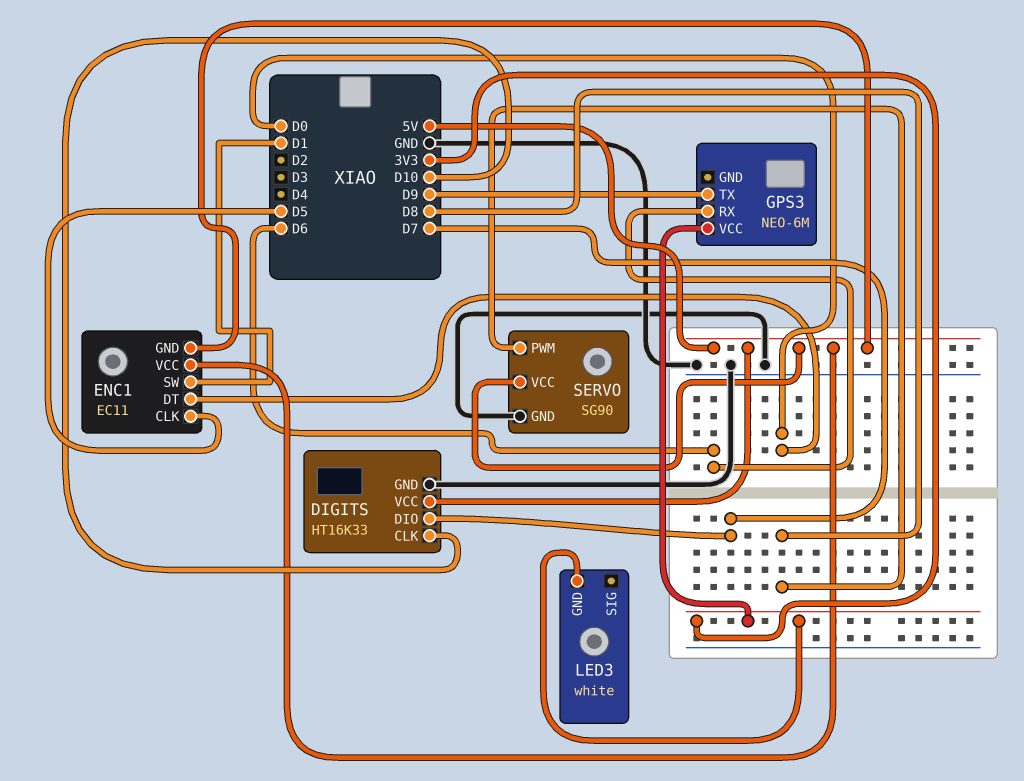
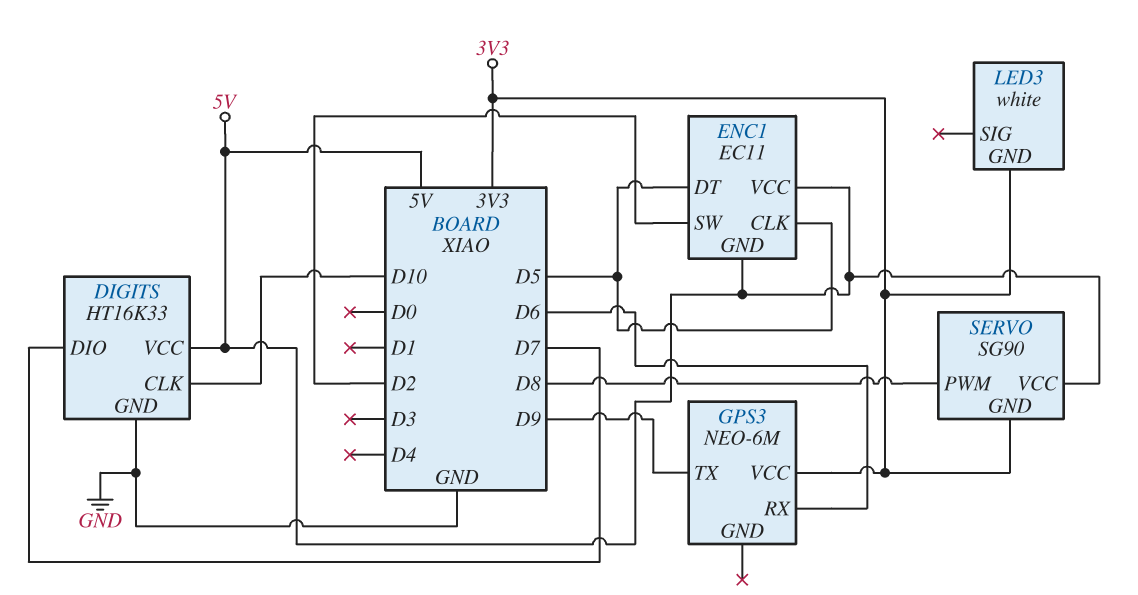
ENC1 pin DT: D0 -> D5
ENC1 pin SW: D1 -> D2
SERVO pin GND: GND -> 3V3

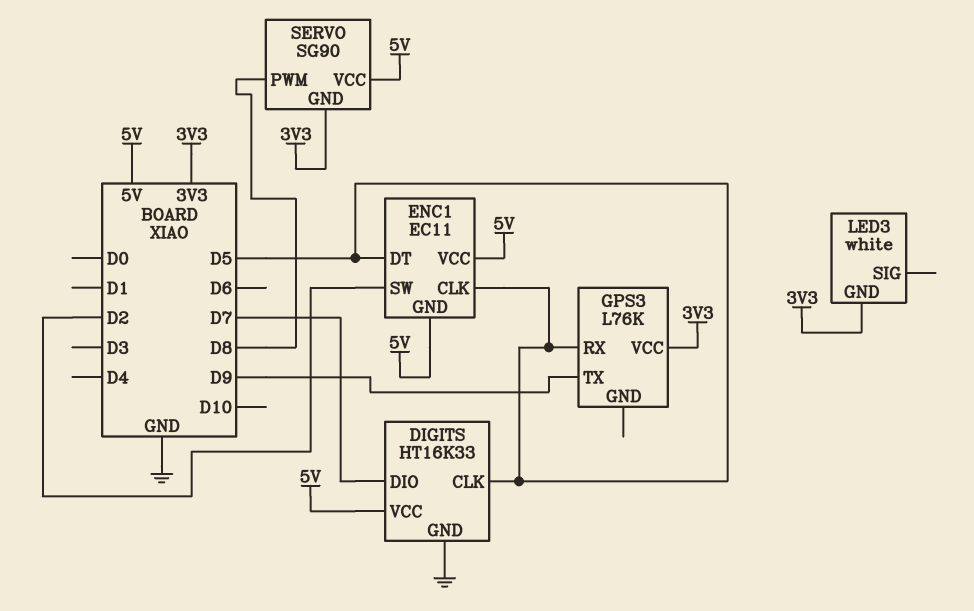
DIGITS pin CLK: D10 -> D5
GPS3: NEO-6M -> L76K
GPS3 pin RX: D6 -> D5

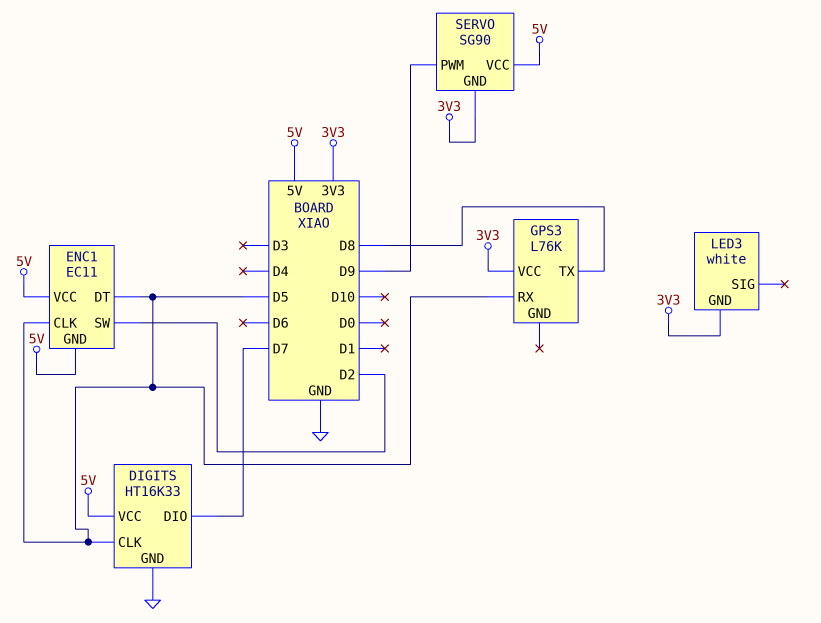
GPS3 pin TX: D9 -> D8
SERVO pin PWM: D8 -> D9

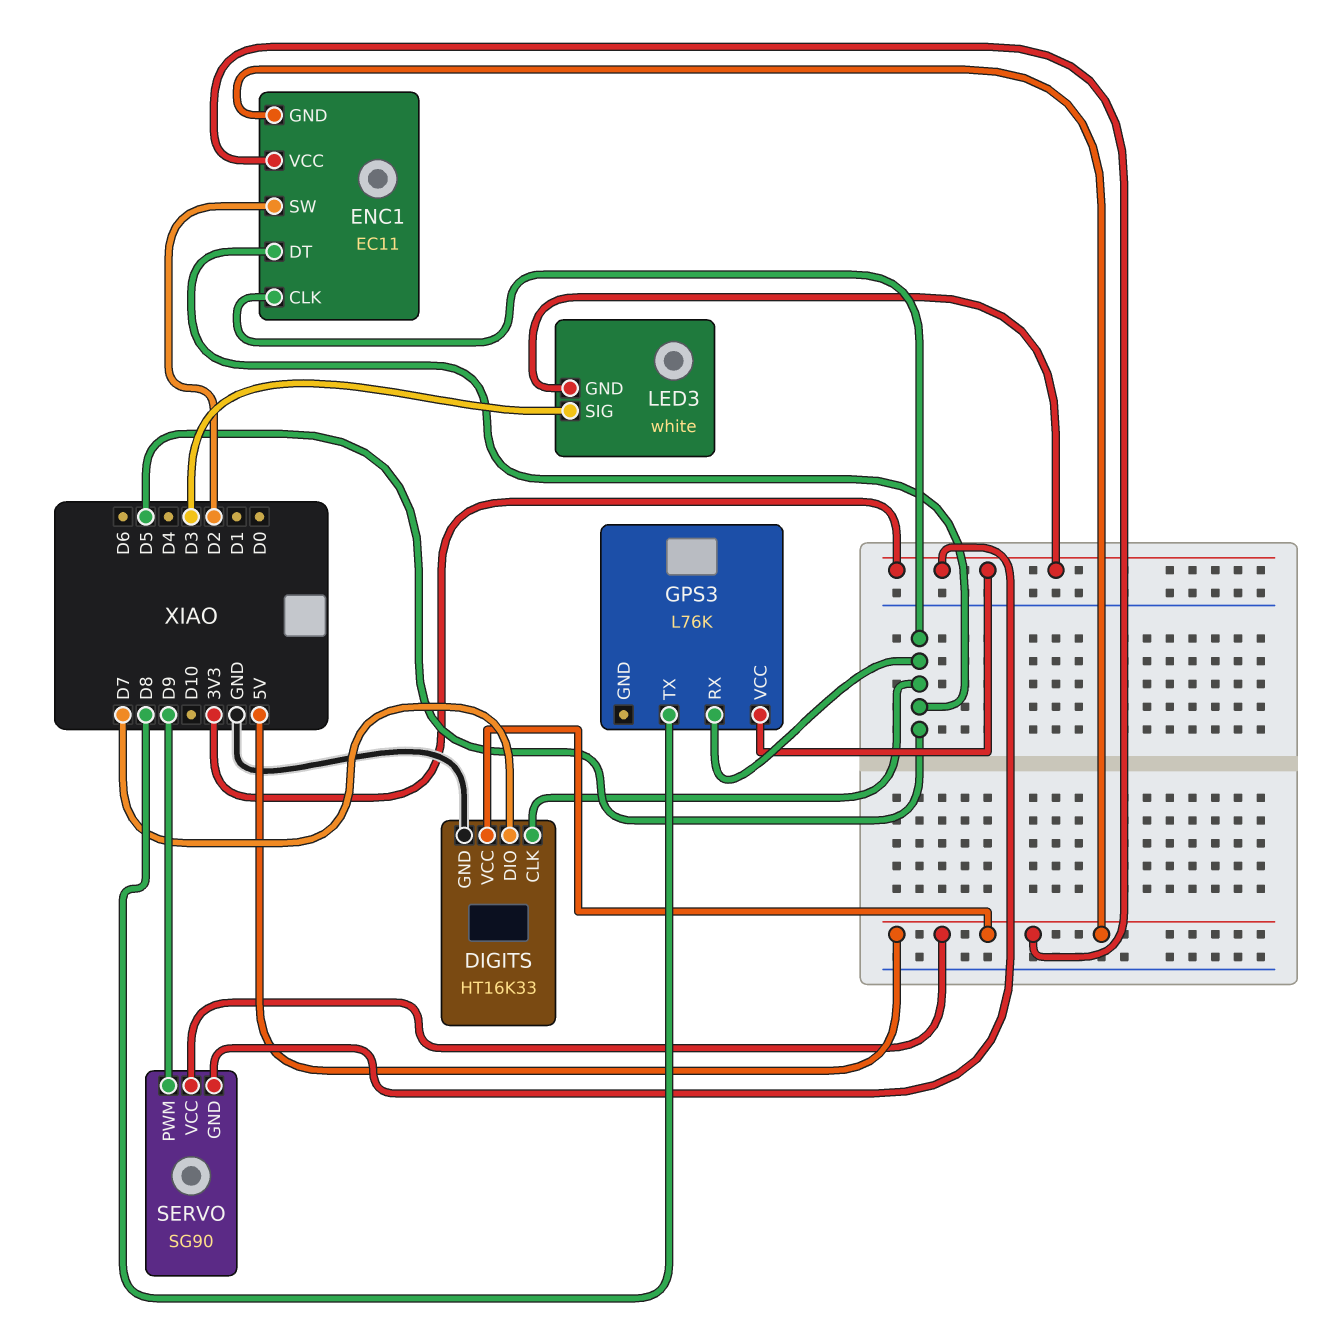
LED3 pin SIG: none -> D3

